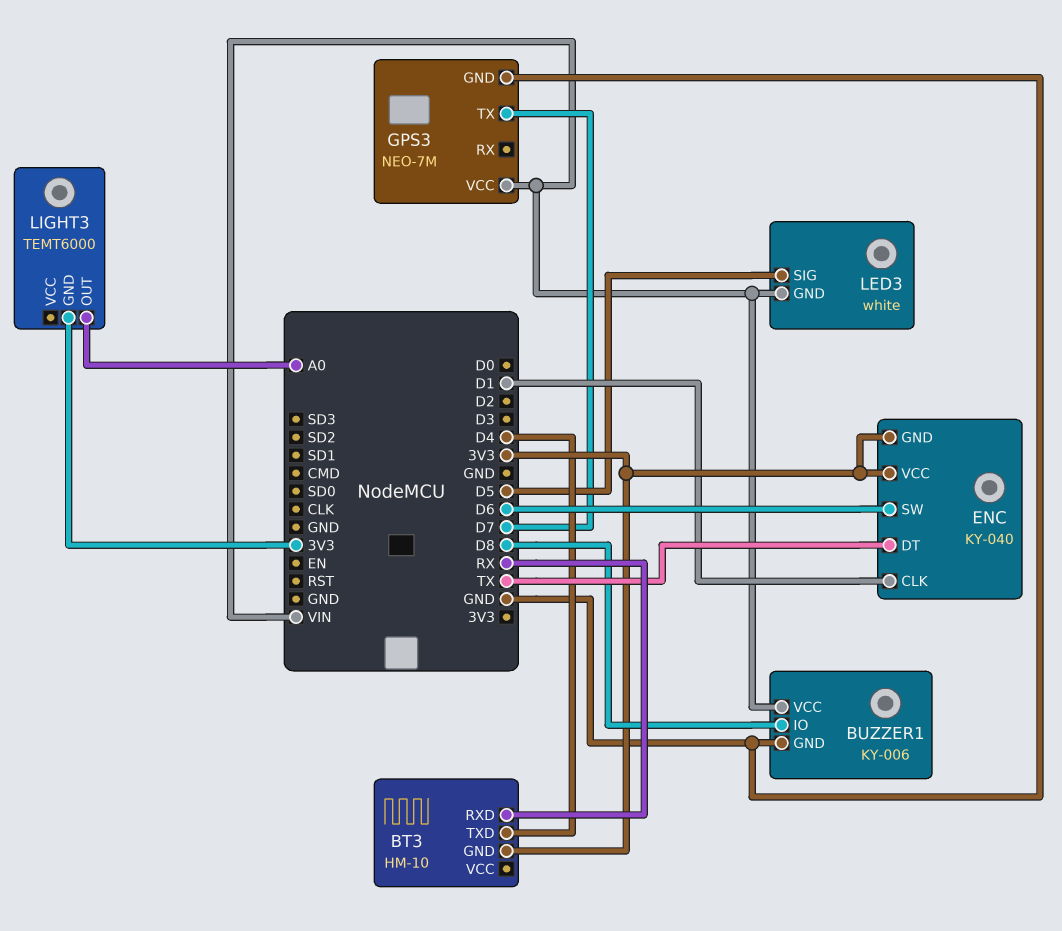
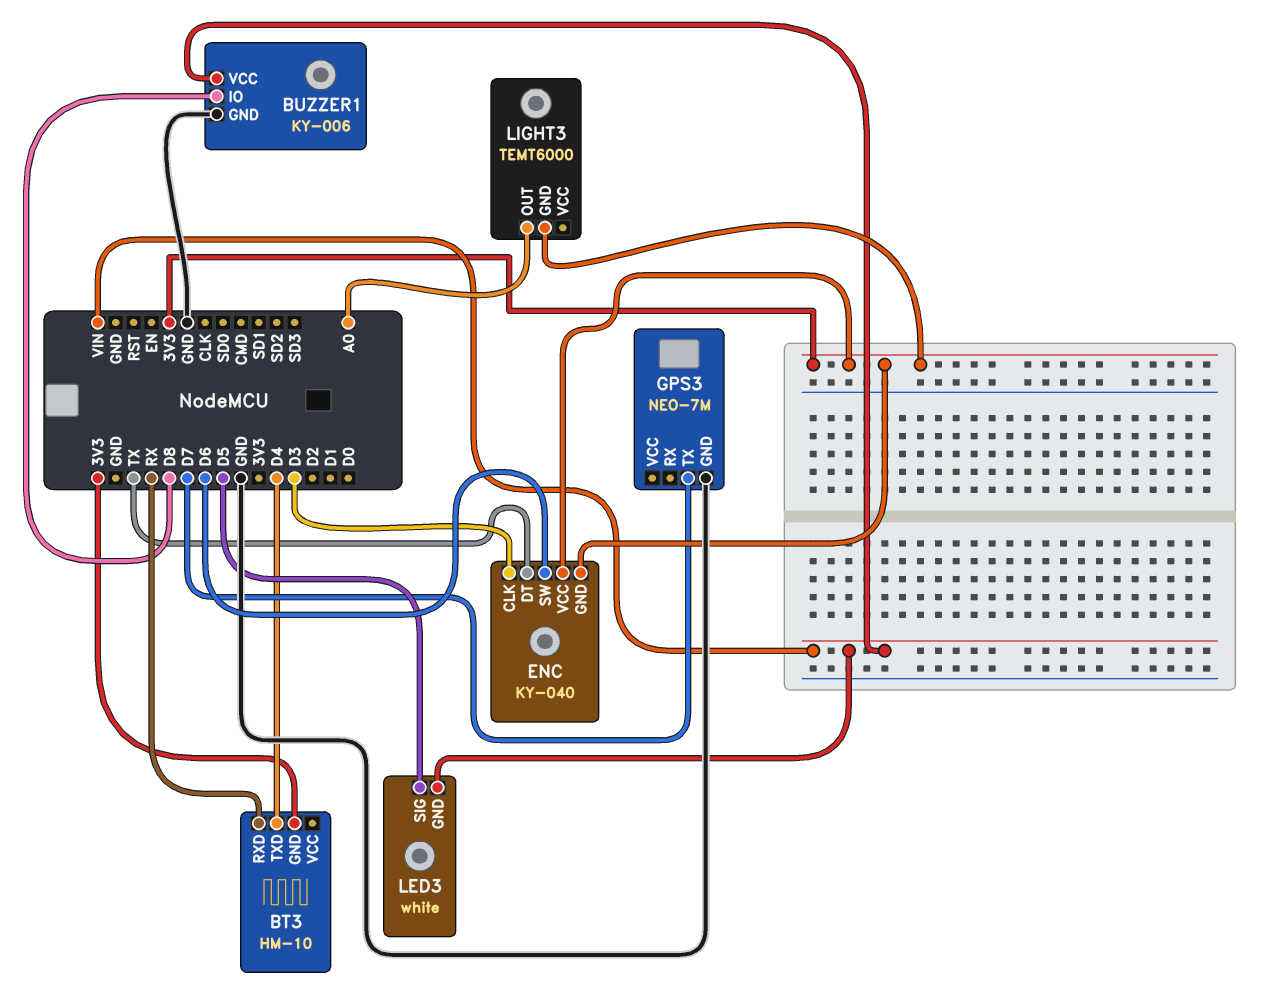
ENC pin CLK: D1 -> D3
GPS3 pin VCC: VIN -> none

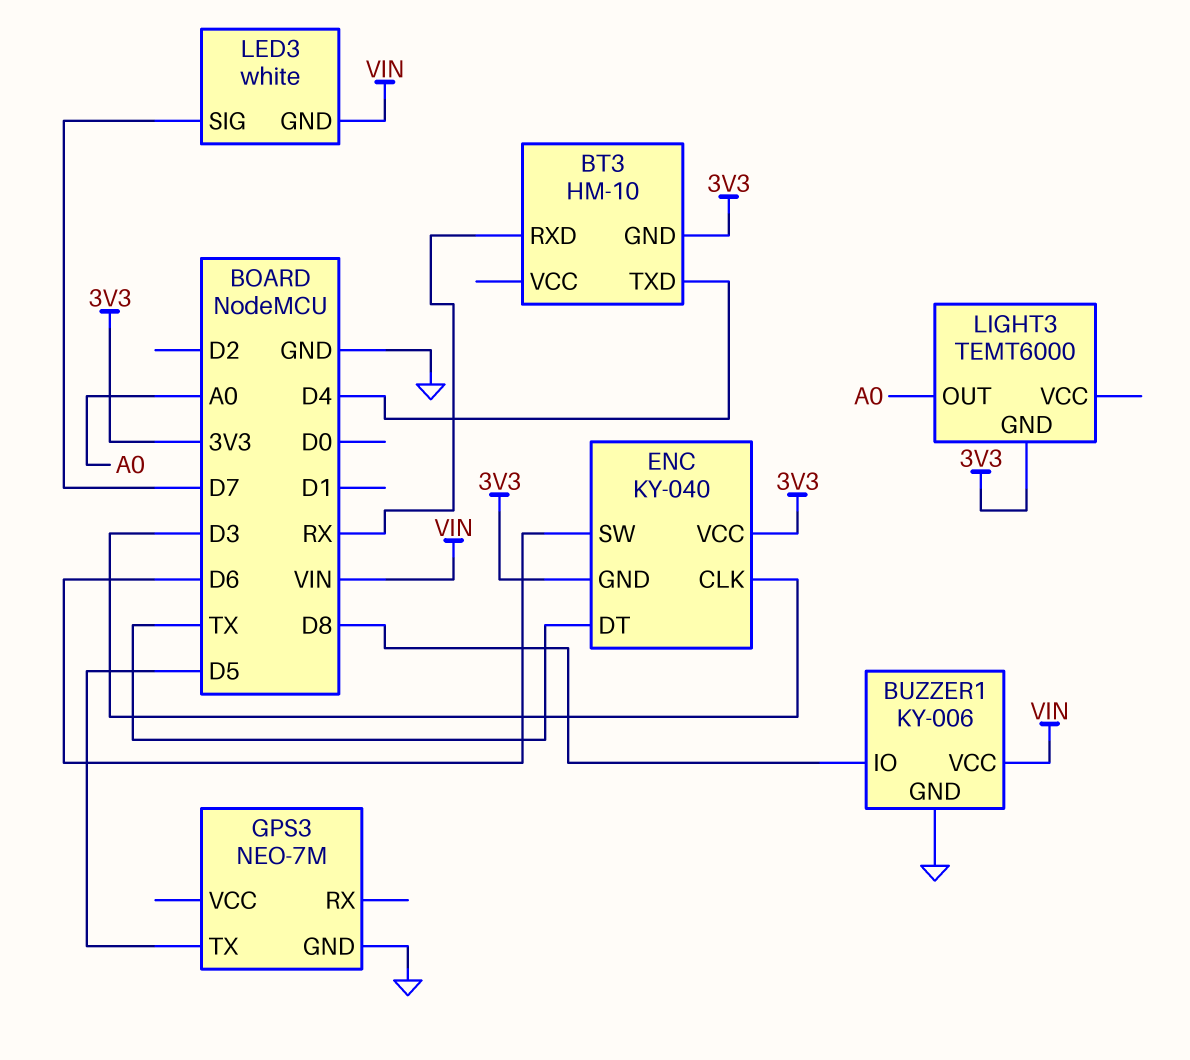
GPS3 pin TX: D7 -> D5
LED3 pin SIG: D5 -> D7

